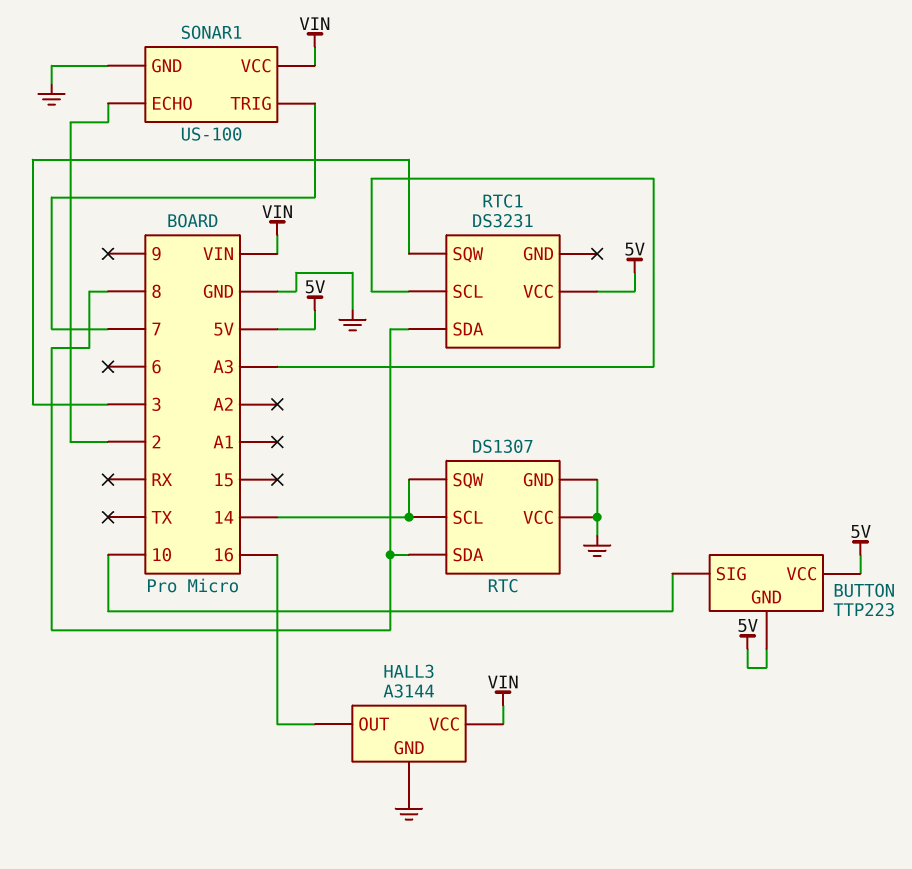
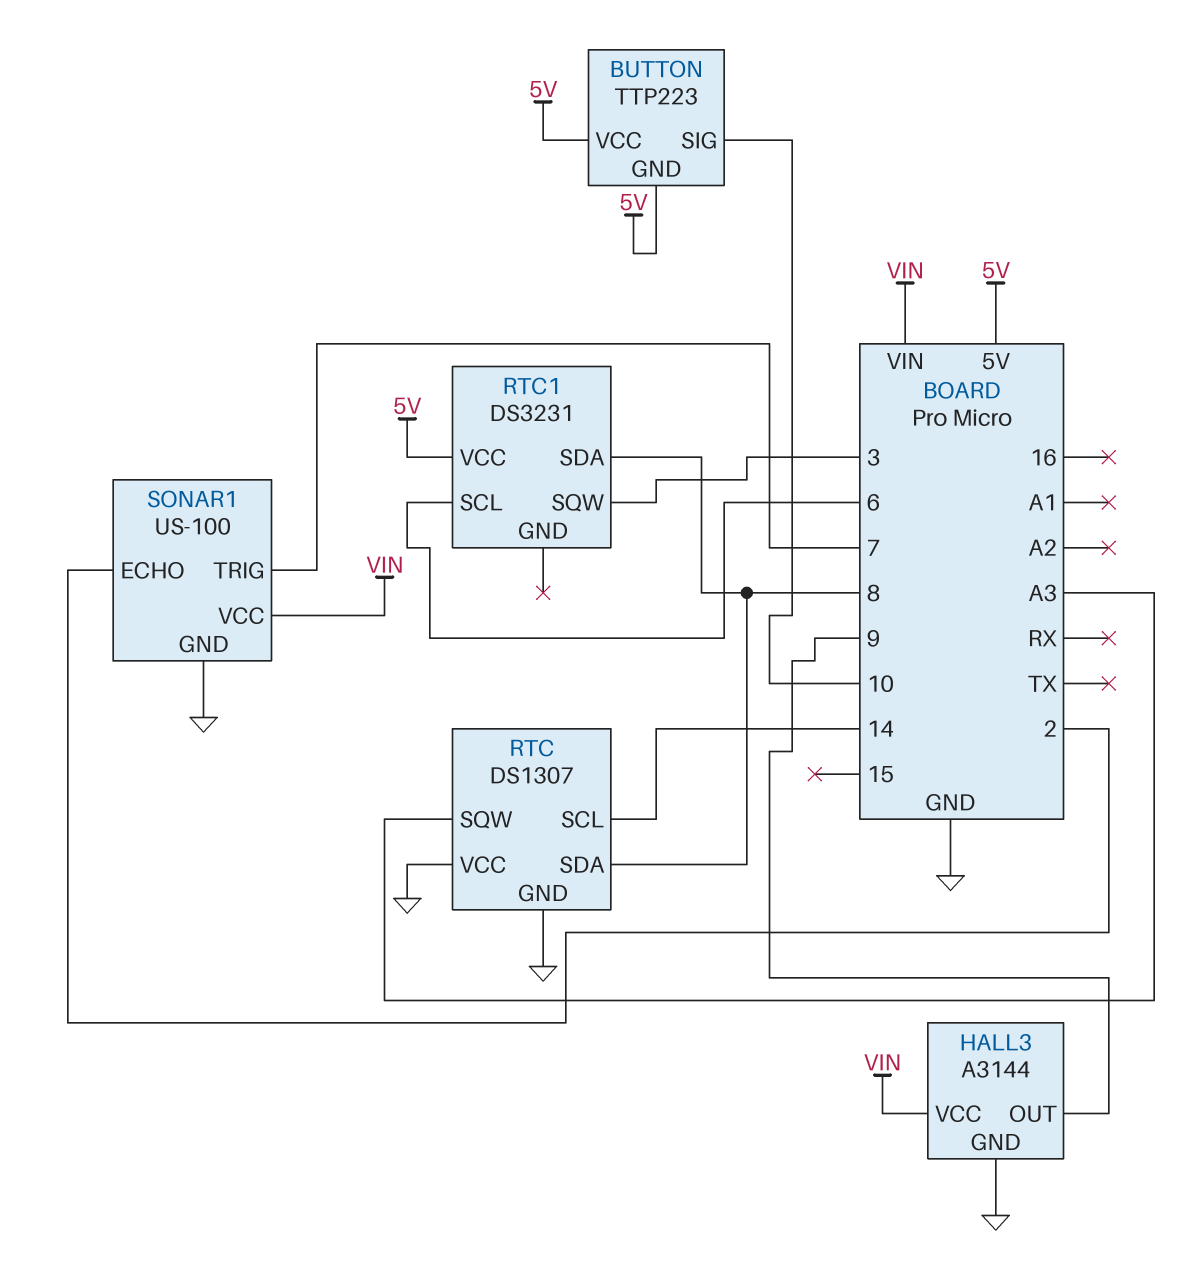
HALL3 pin OUT: 16 -> 9
RTC pin SQW: 14 -> A3
RTC1 pin SCL: A3 -> 6

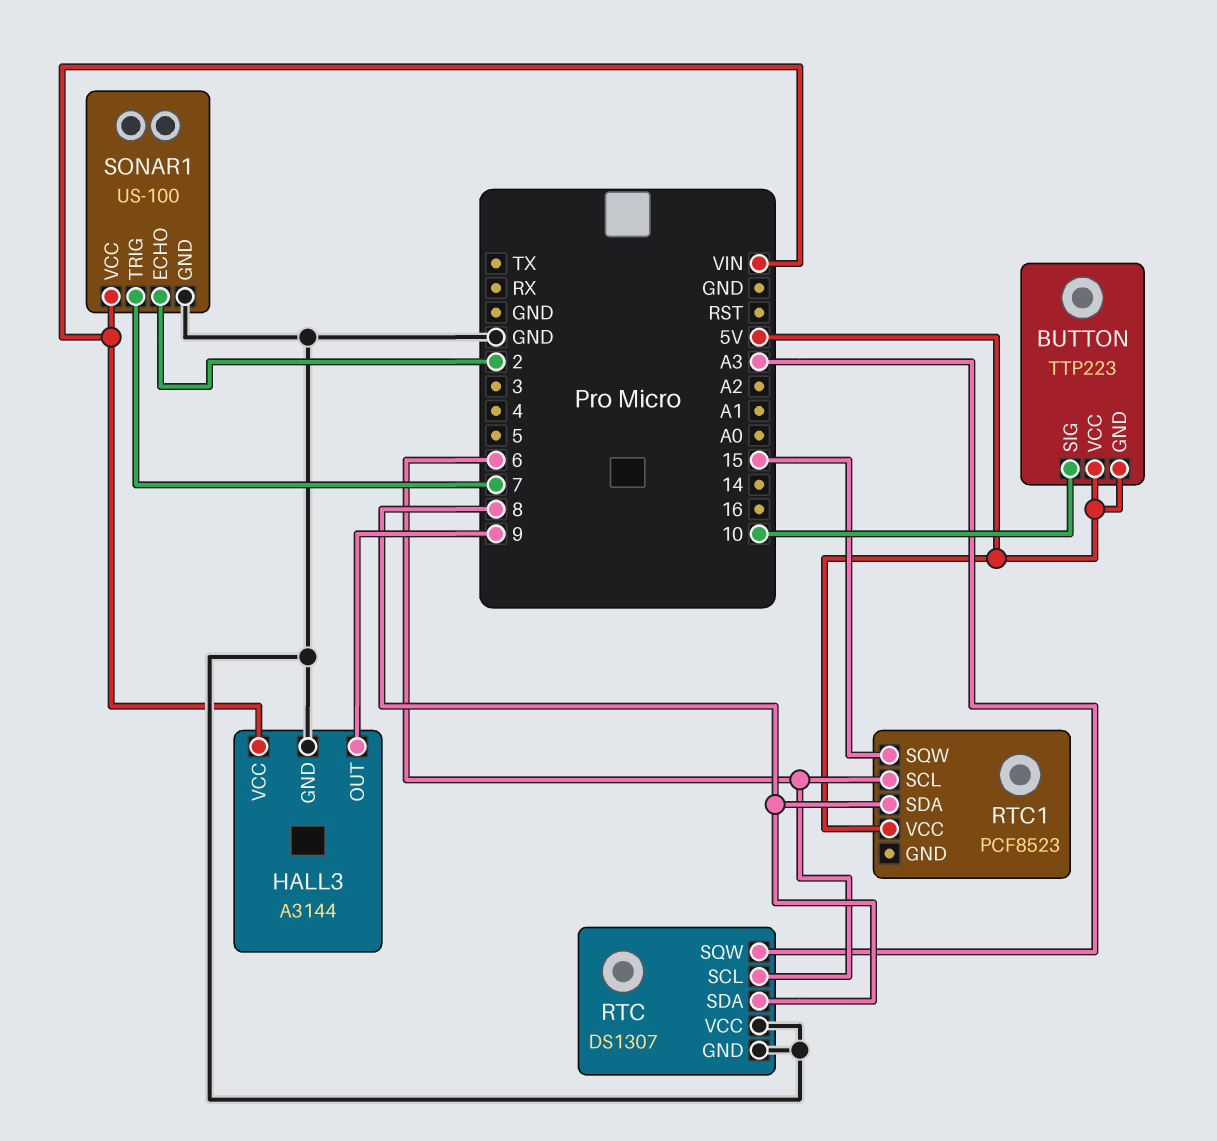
RTC pin SCL: 14 -> 6
RTC1: DS3231 -> PCF8523
RTC1 pin SQW: 3 -> 15

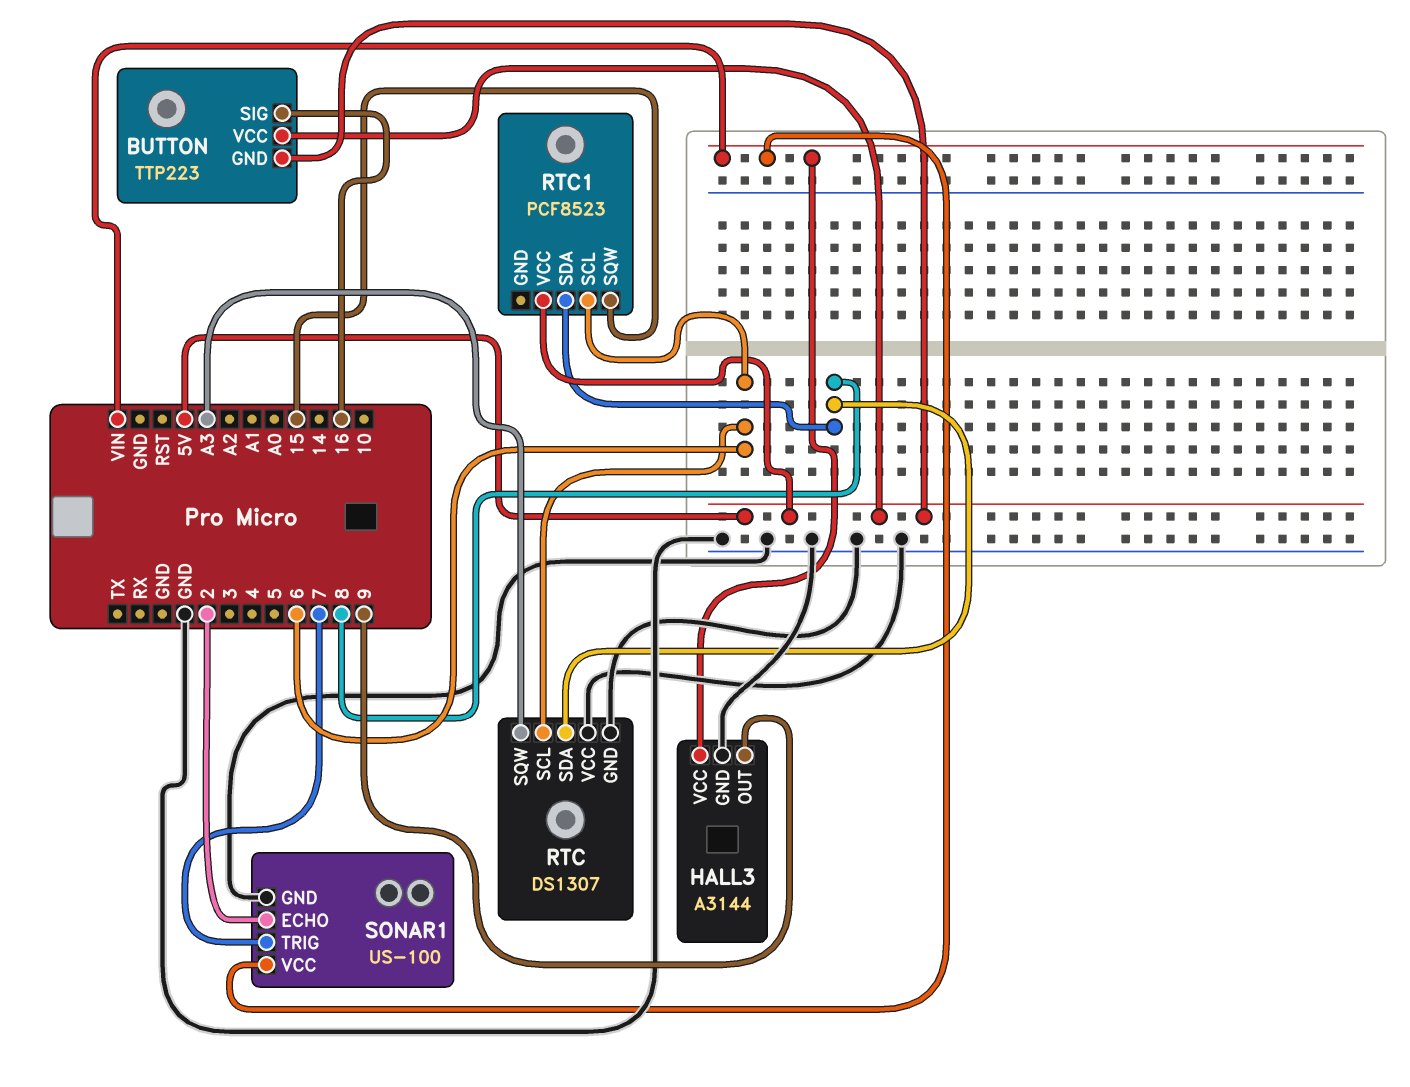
BUTTON pin SIG: 10 -> 16

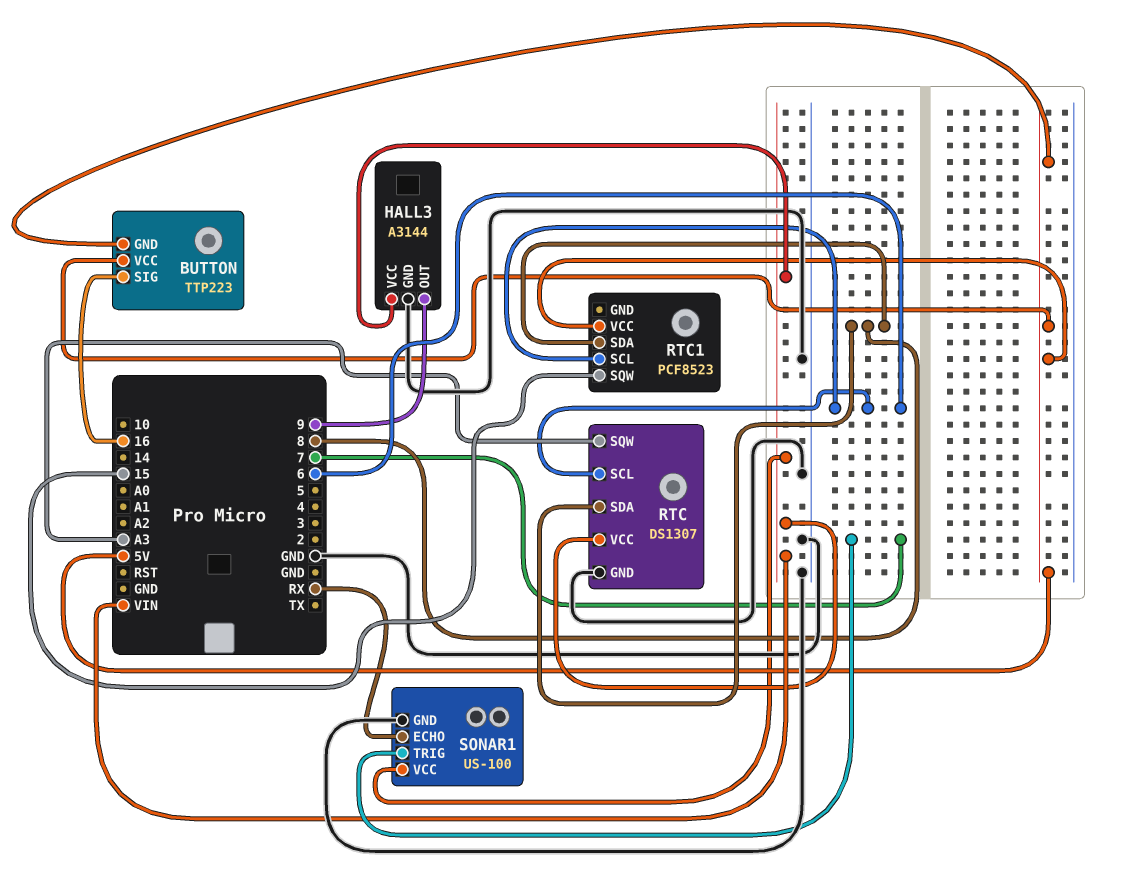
RTC pin VCC: GND -> VIN
SONAR1 pin ECHO: 2 -> RX

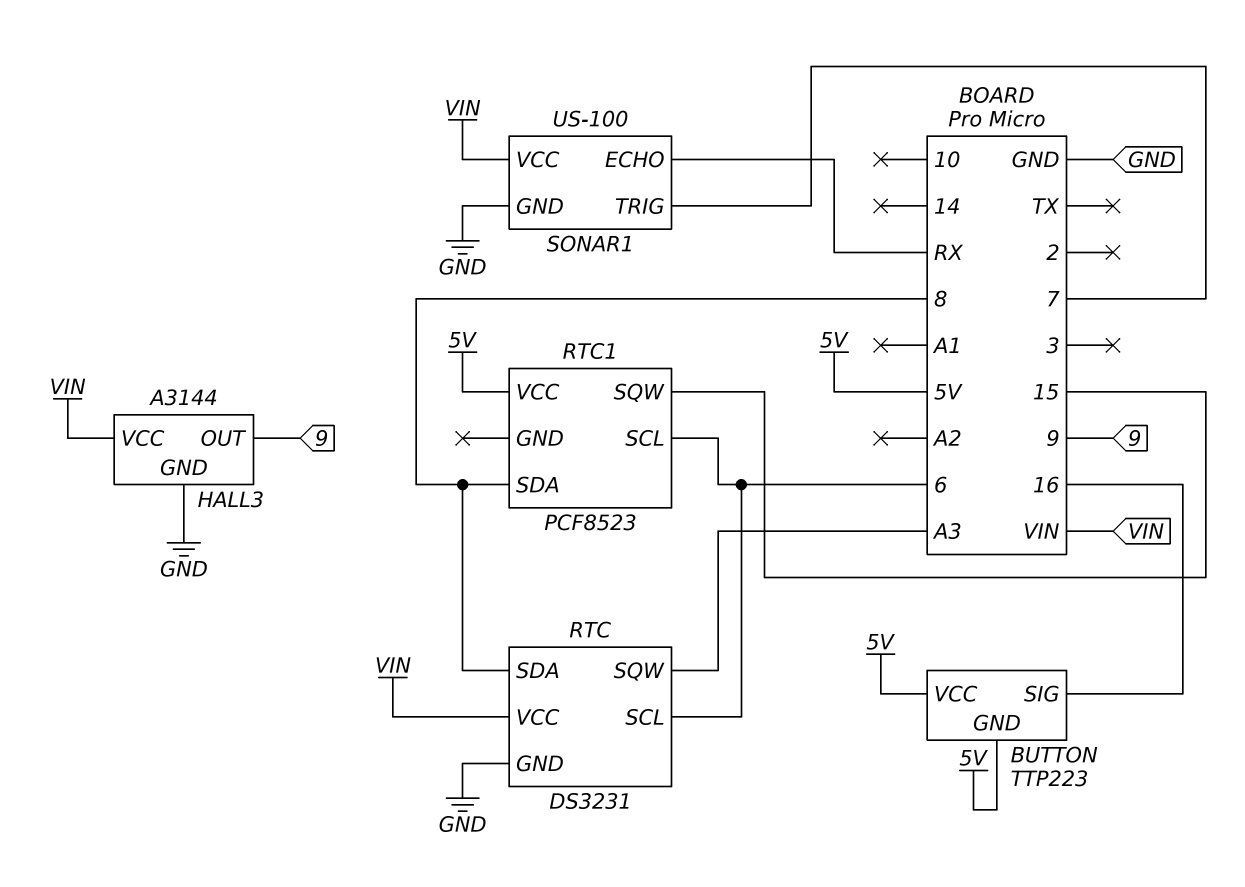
RTC: DS1307 -> DS3231

